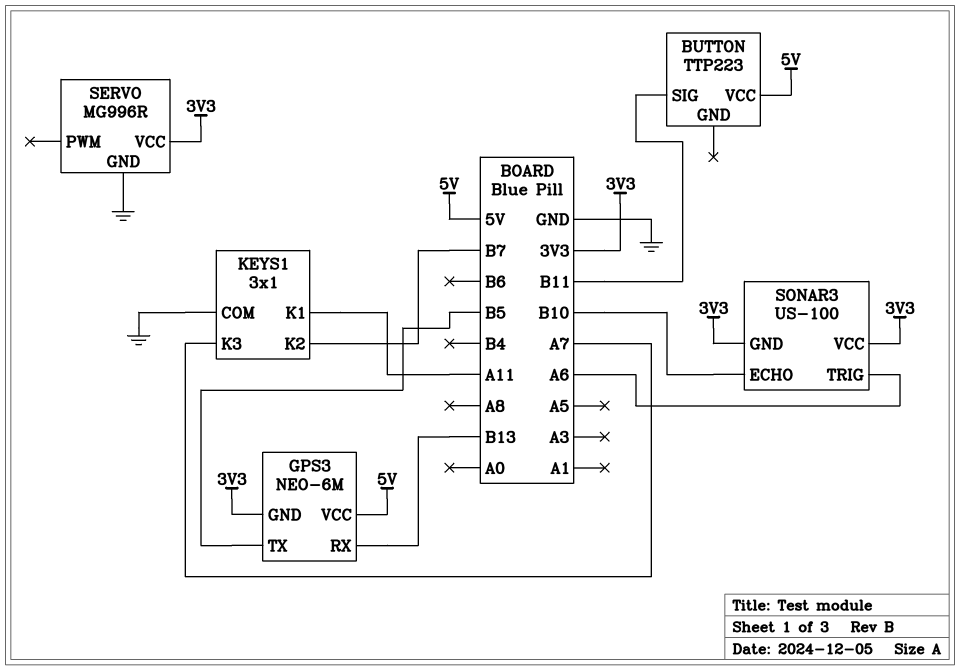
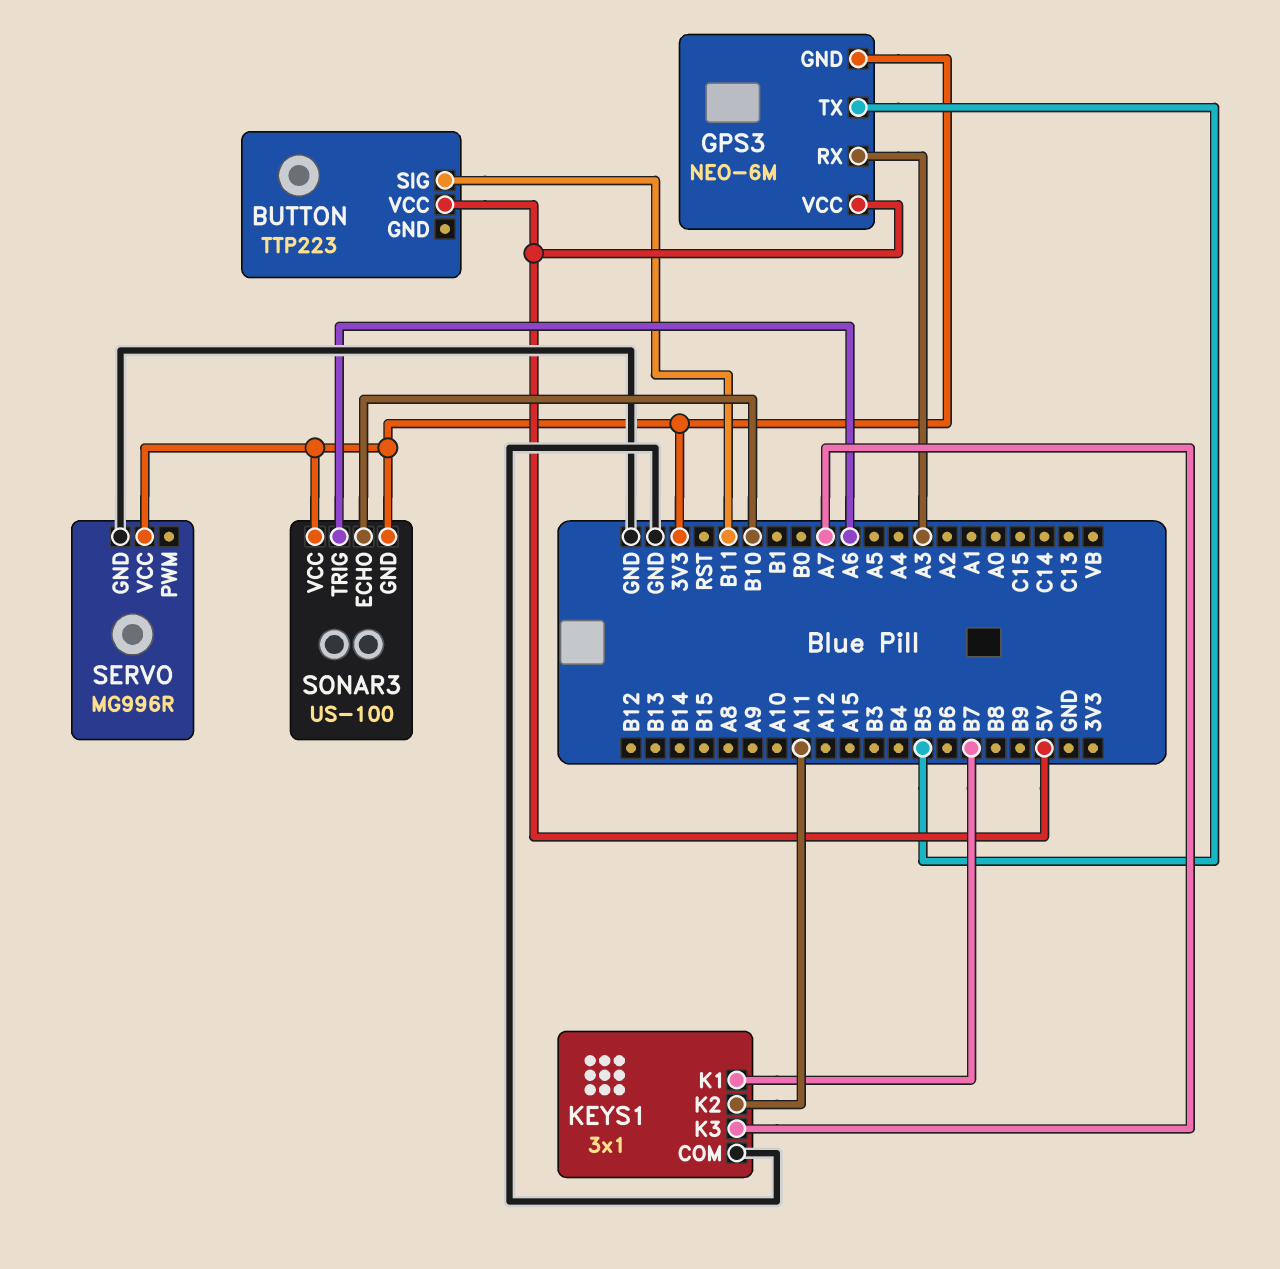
GPS3 pin RX: B13 -> A3
KEYS1 pin K1: A11 -> B7
KEYS1 pin K2: B7 -> A11

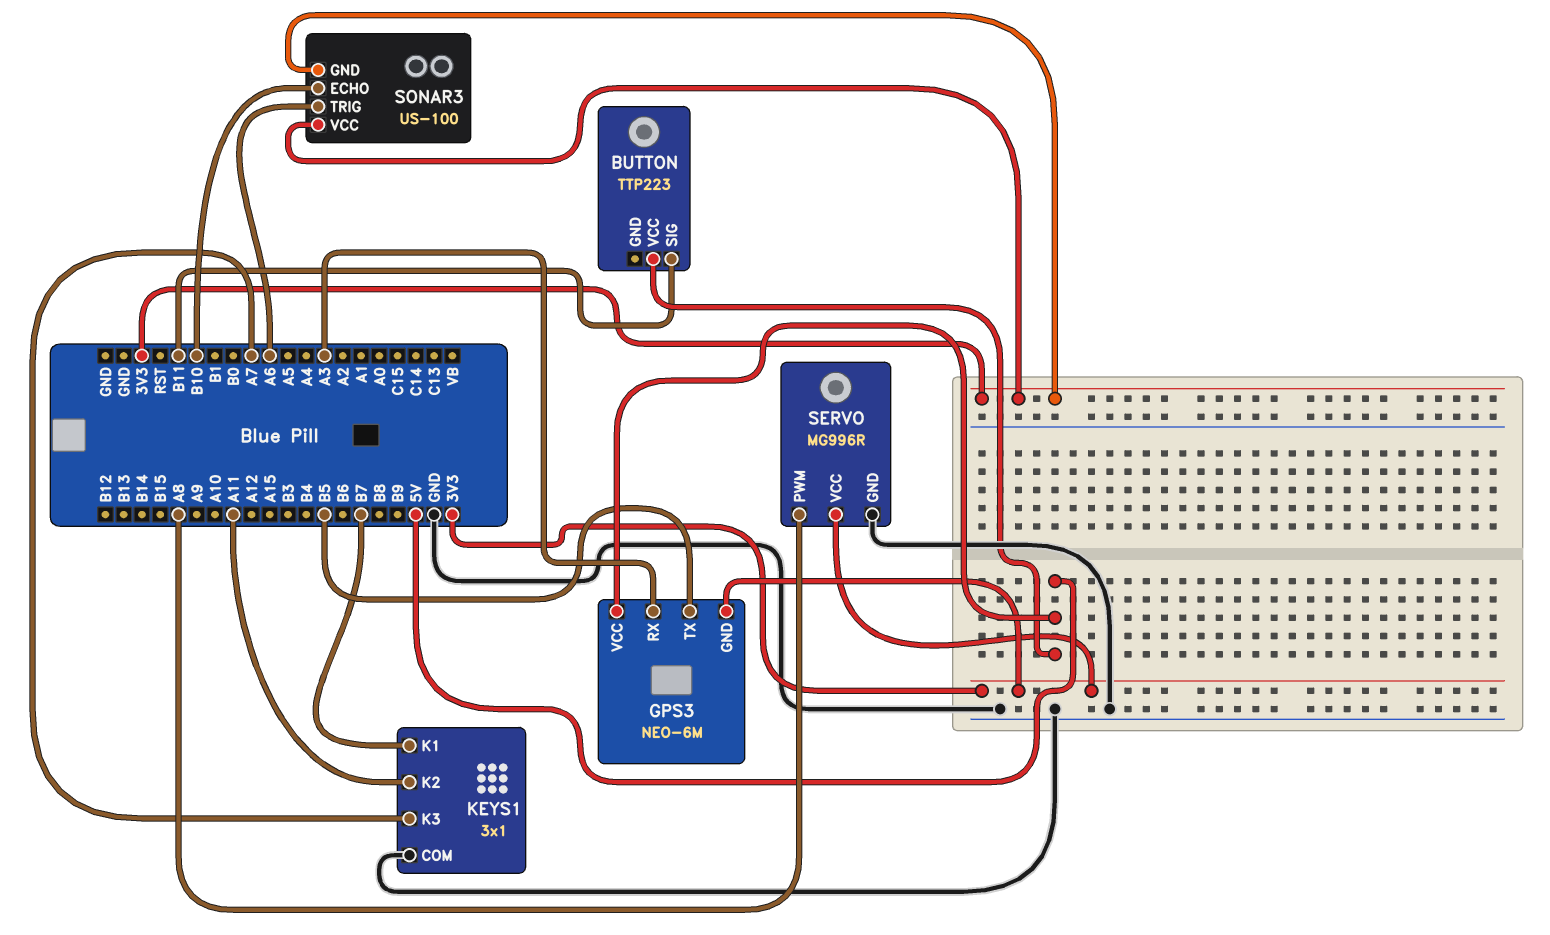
SERVO pin PWM: none -> A8

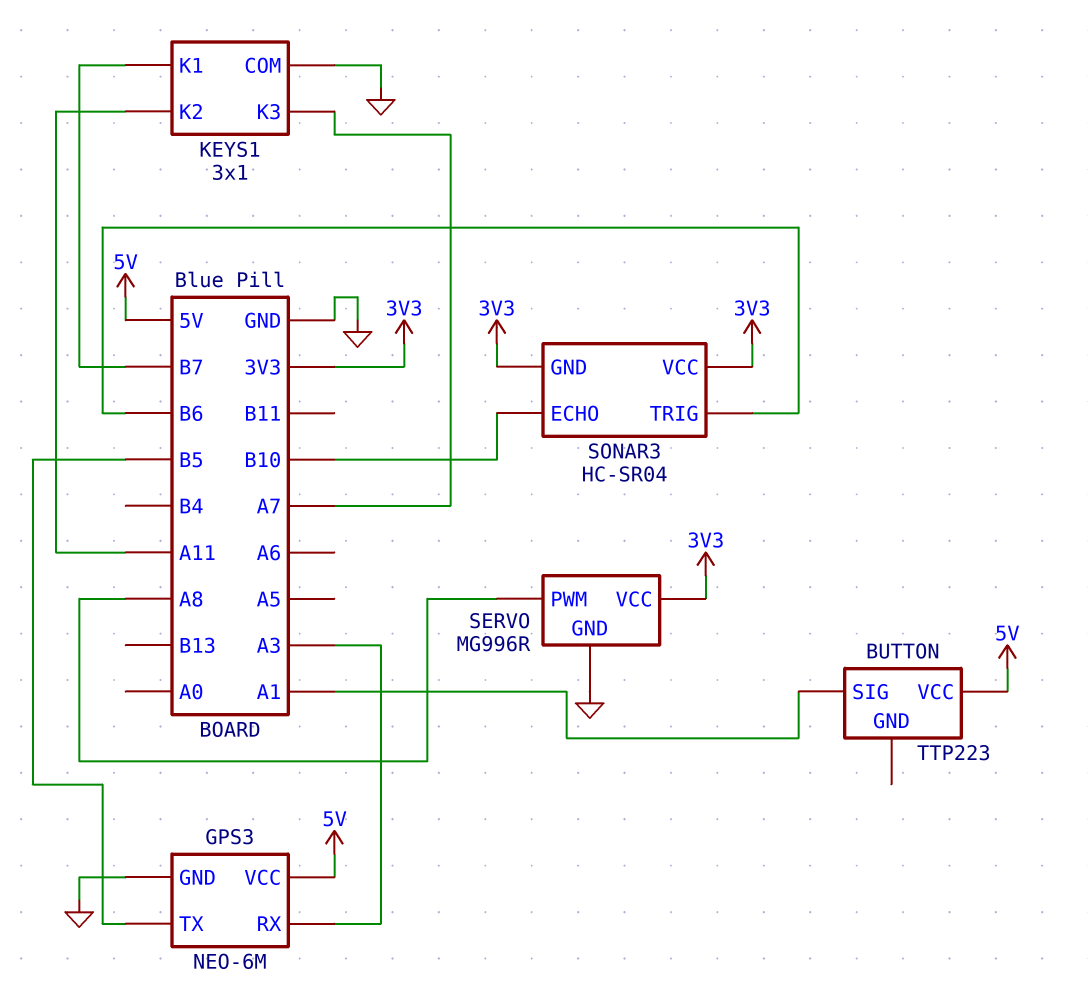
BUTTON pin SIG: B11 -> A1
GPS3 pin GND: 3V3 -> GND
SONAR3: US-100 -> HC-SR04
SONAR3 pin TRIG: A6 -> B6

